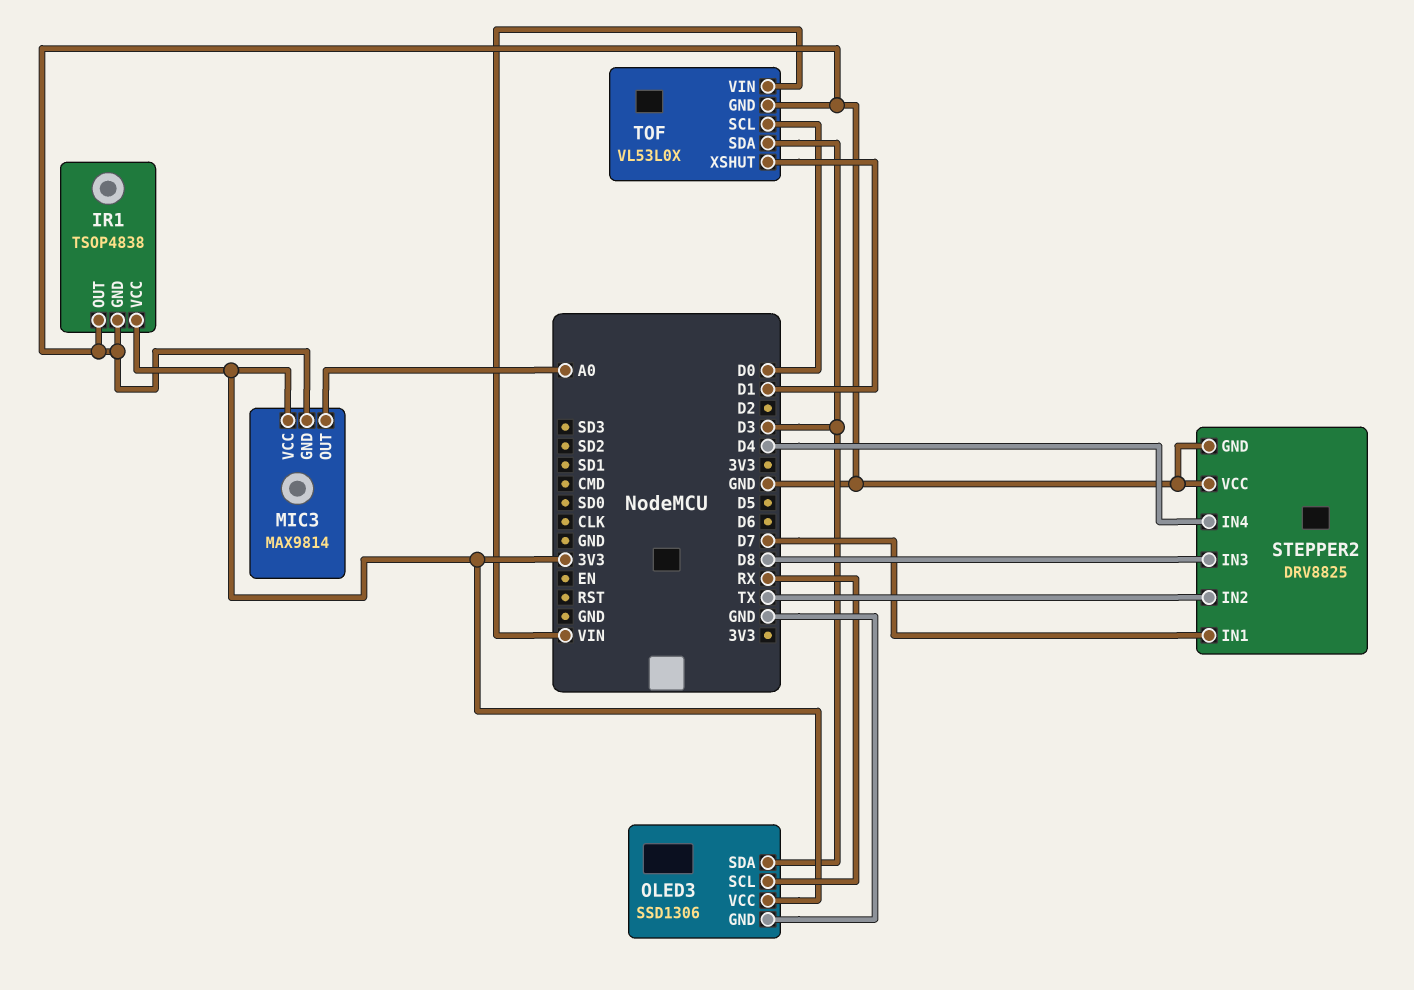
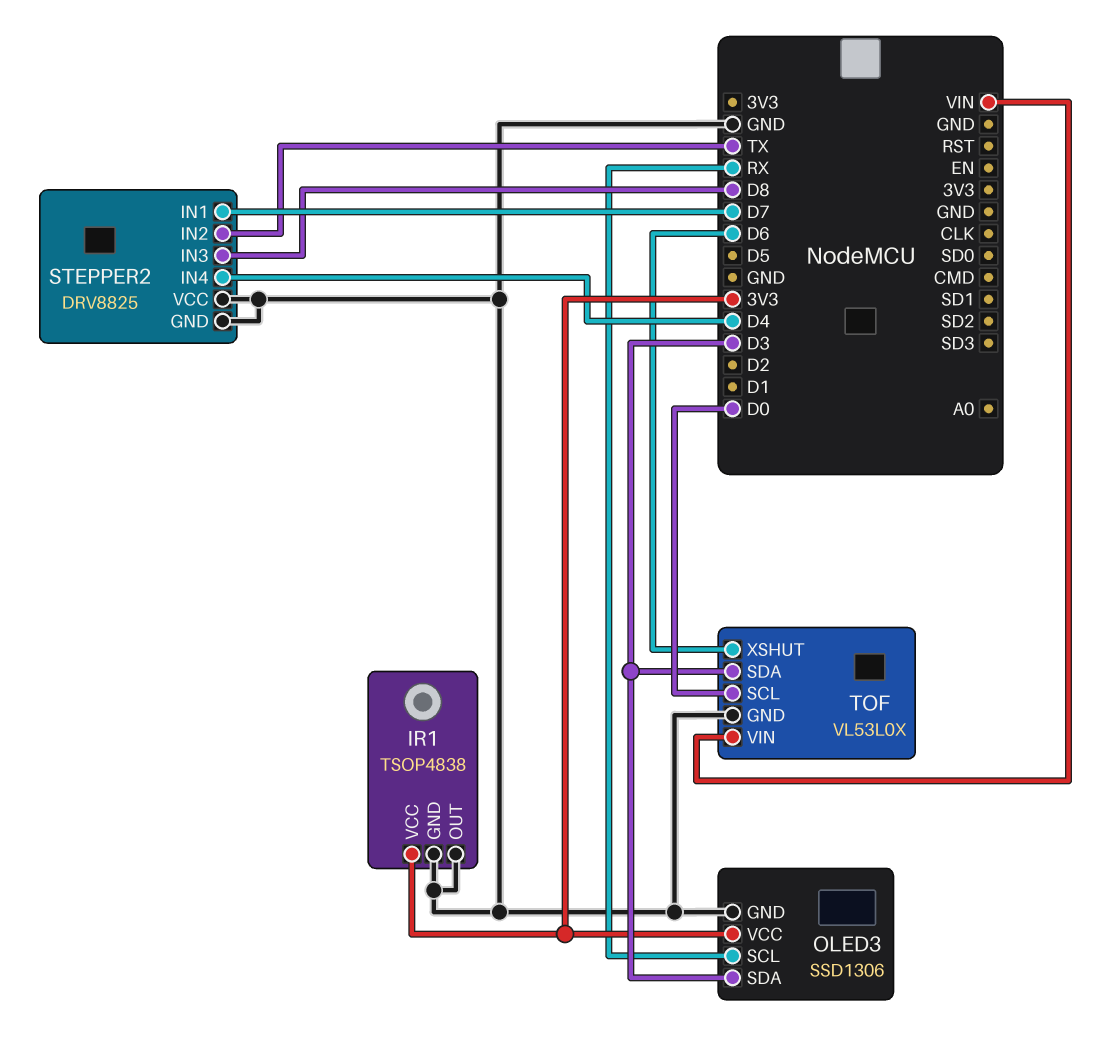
MIC3: MAX9814 -> none
MIC3 pin GND: GND -> none
MIC3 pin OUT: A0 -> none
MIC3 pin VCC: 3V3 -> none
TOF pin XSHUT: D1 -> D6

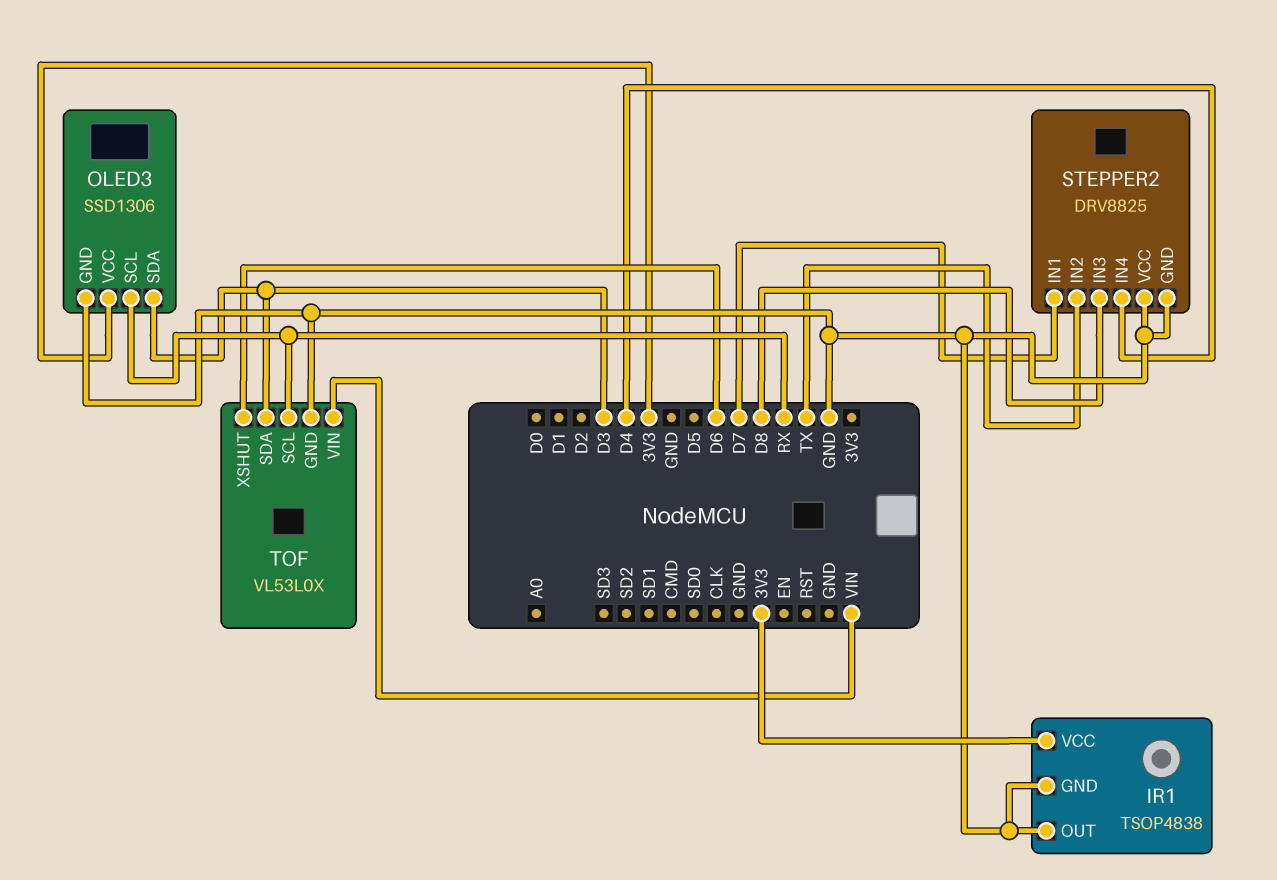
TOF pin SCL: D0 -> RX

